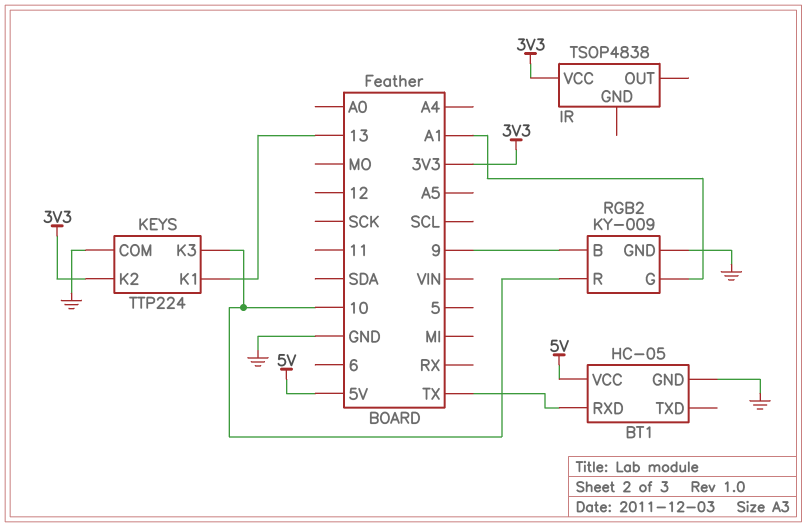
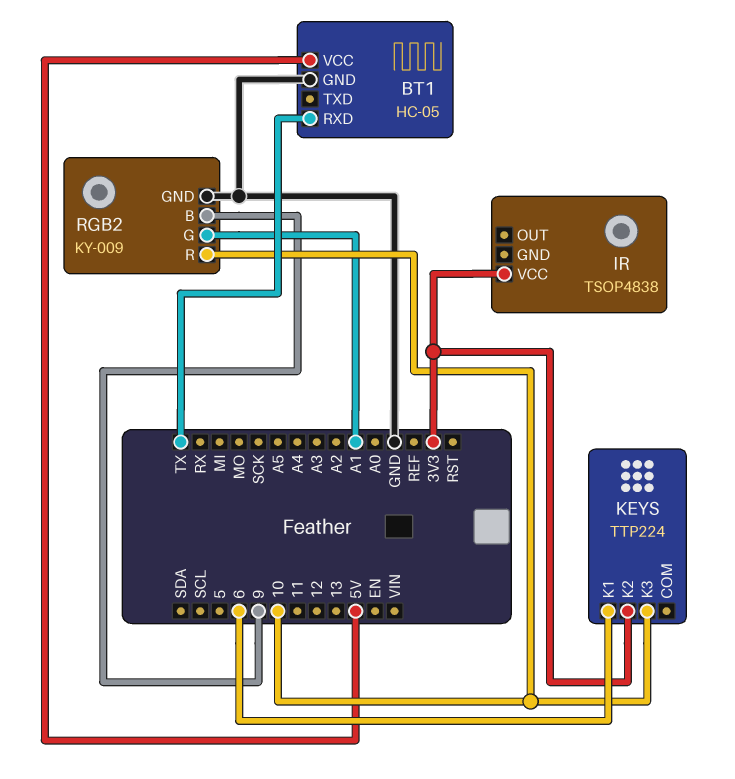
KEYS pin COM: GND -> none
KEYS pin K1: 13 -> 6

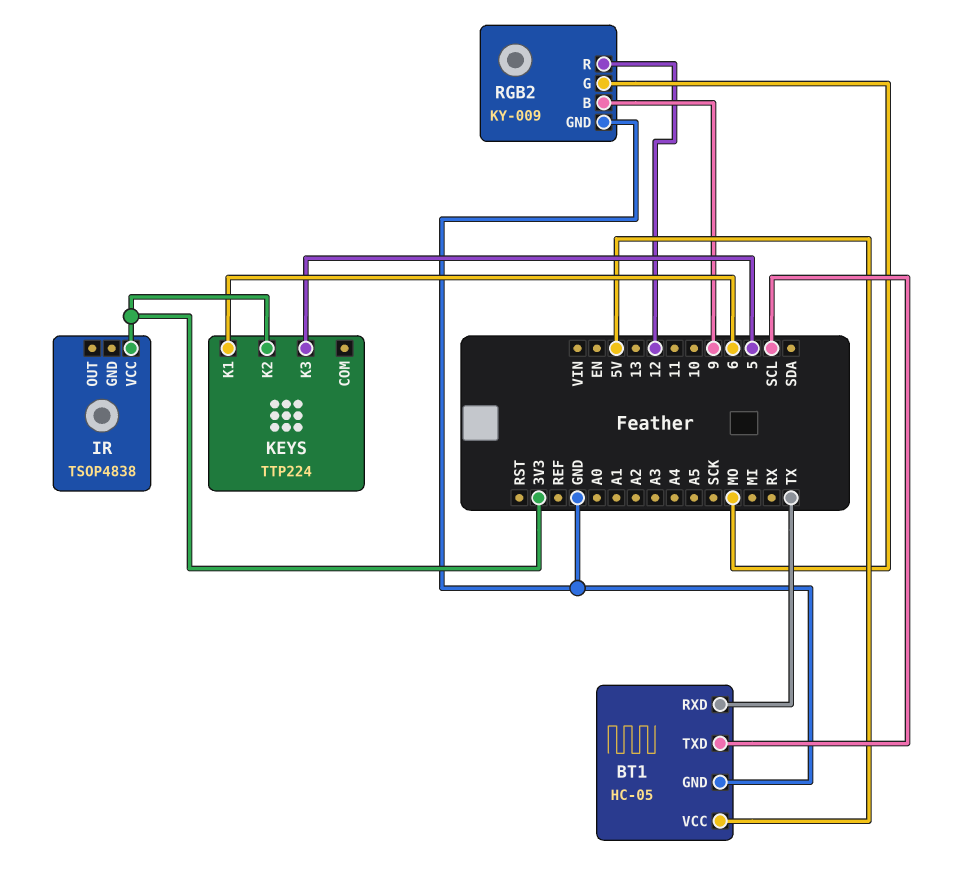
BT1 pin TXD: none -> SCL
KEYS pin K3: 10 -> 5
RGB2 pin G: A1 -> MO
RGB2 pin R: 10 -> 12

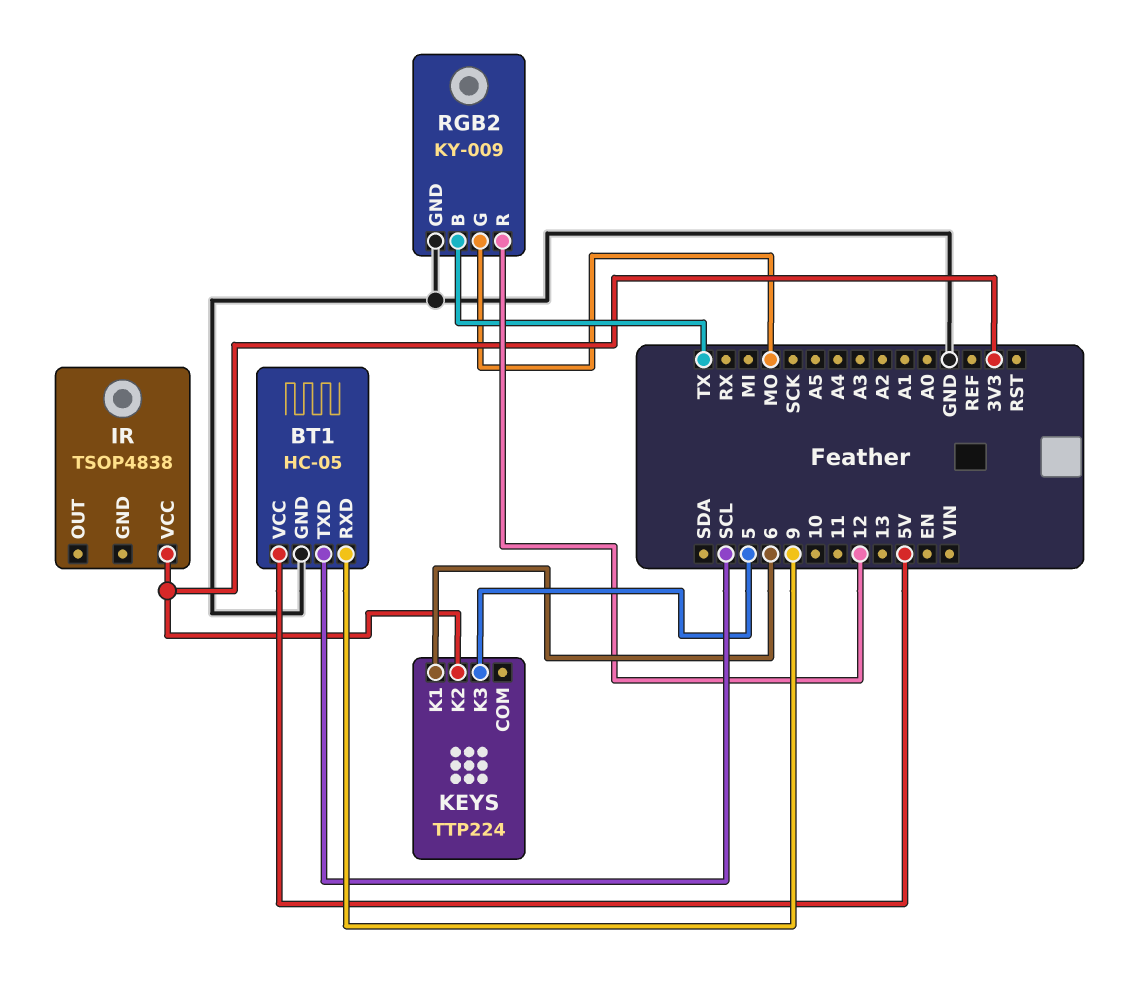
BT1 pin RXD: TX -> 9
RGB2 pin B: 9 -> TX

